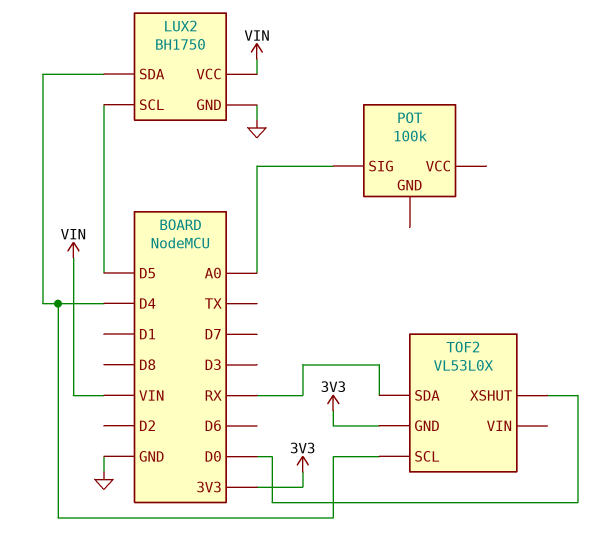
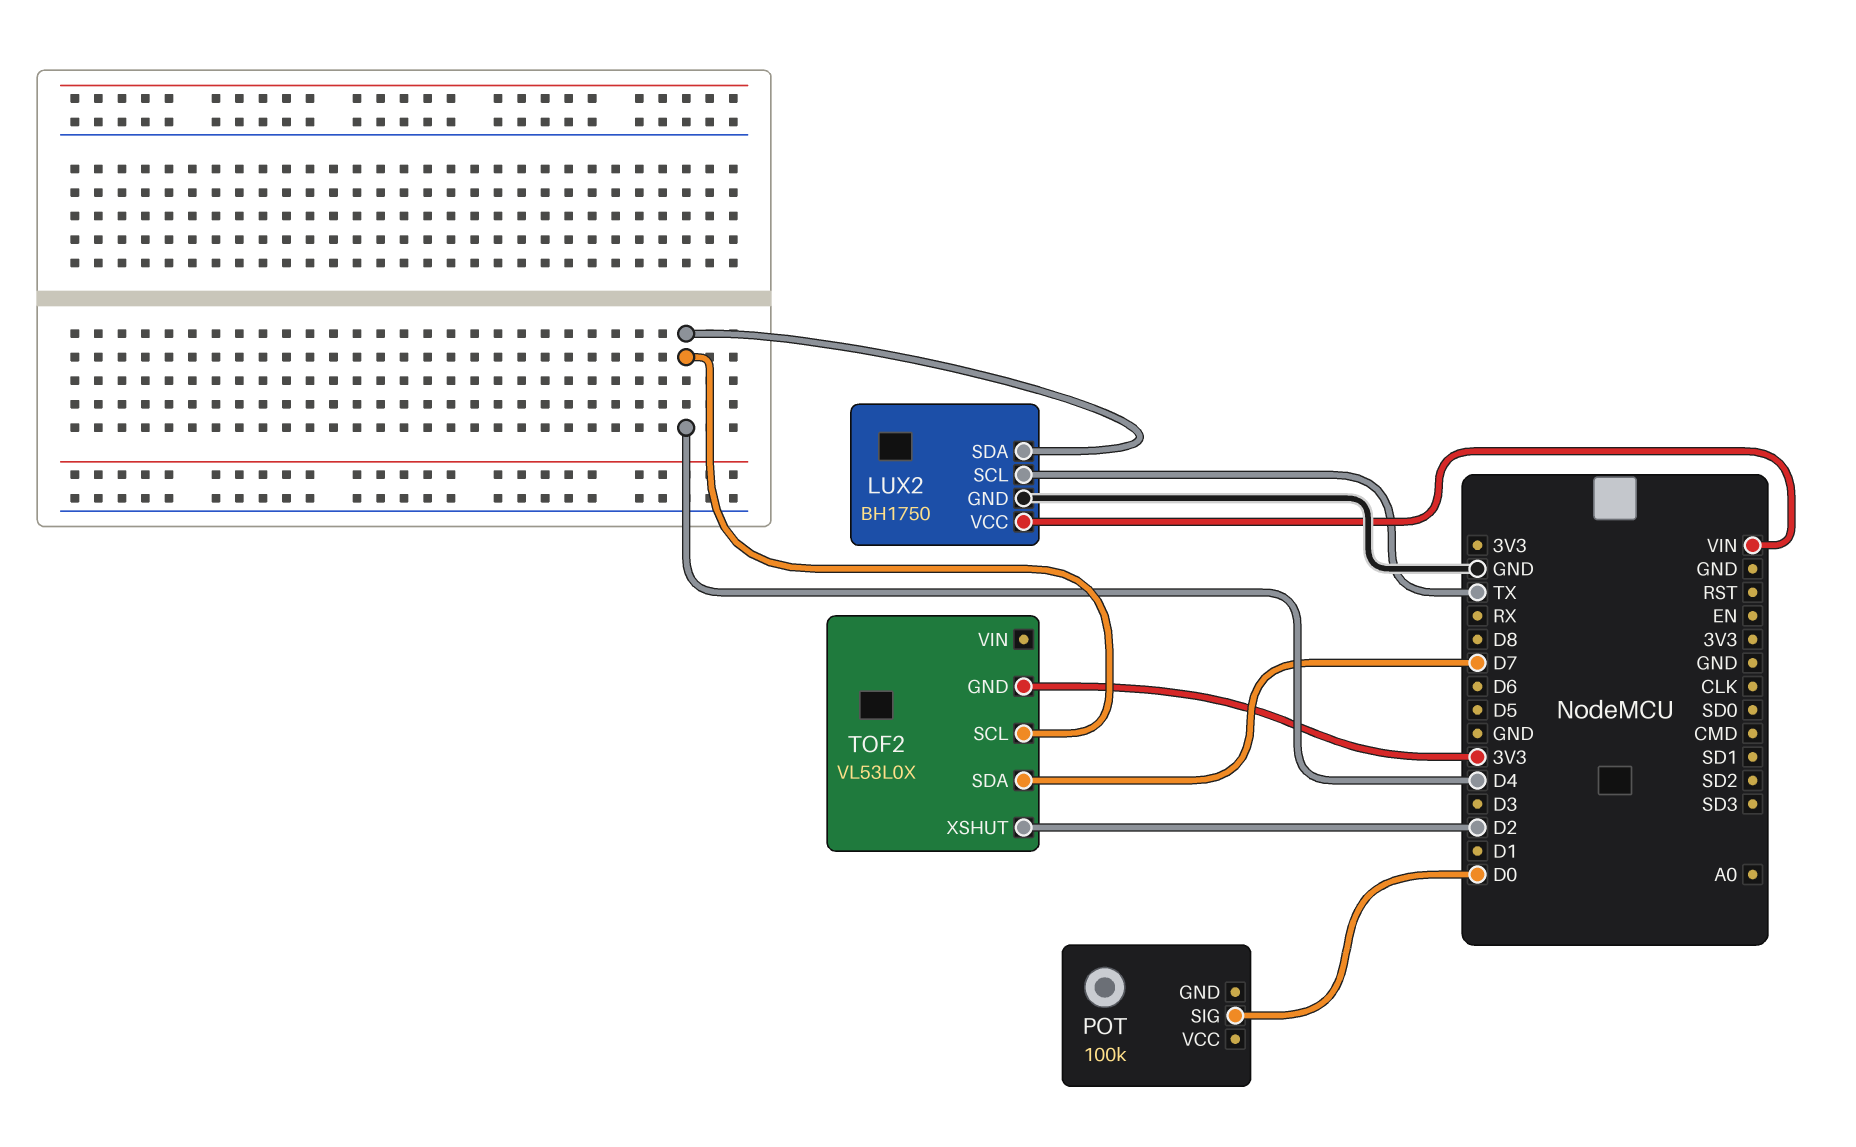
LUX2 pin SCL: D5 -> TX
POT pin SIG: A0 -> D0
TOF2 pin SDA: RX -> D7
TOF2 pin XSHUT: D0 -> D2

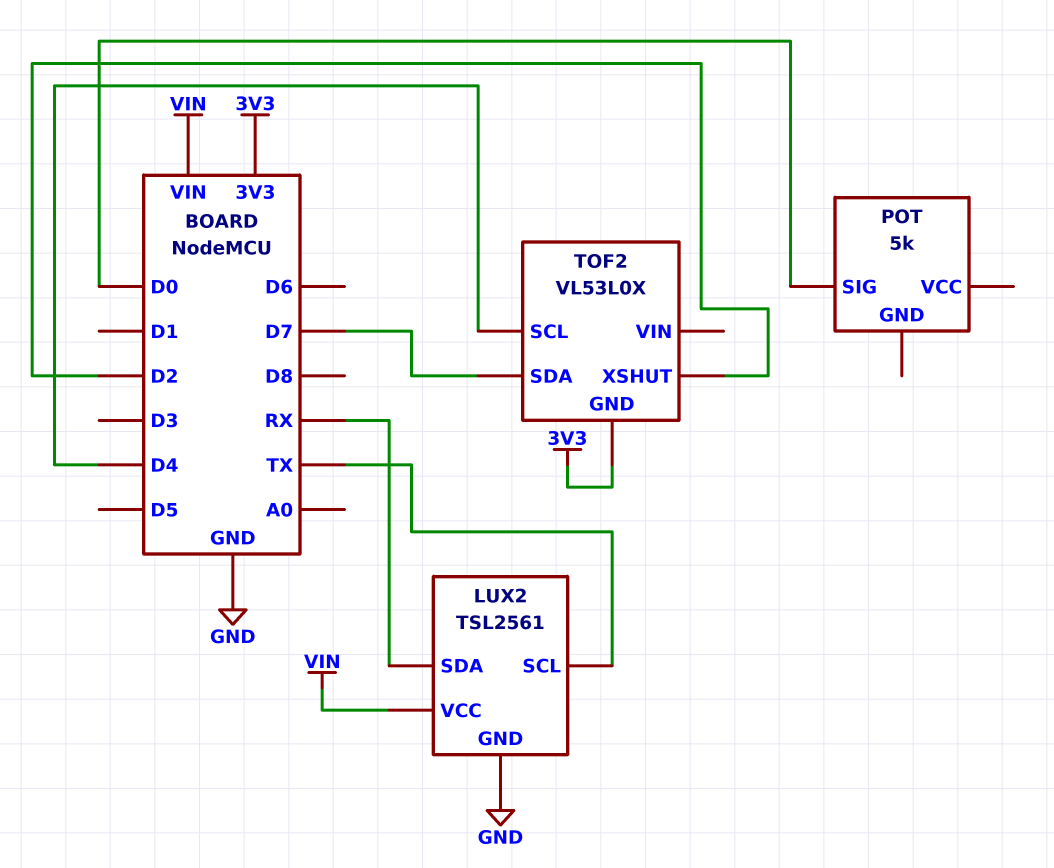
LUX2: BH1750 -> TSL2561
LUX2 pin SDA: D4 -> RX
POT: 100k -> 5k

